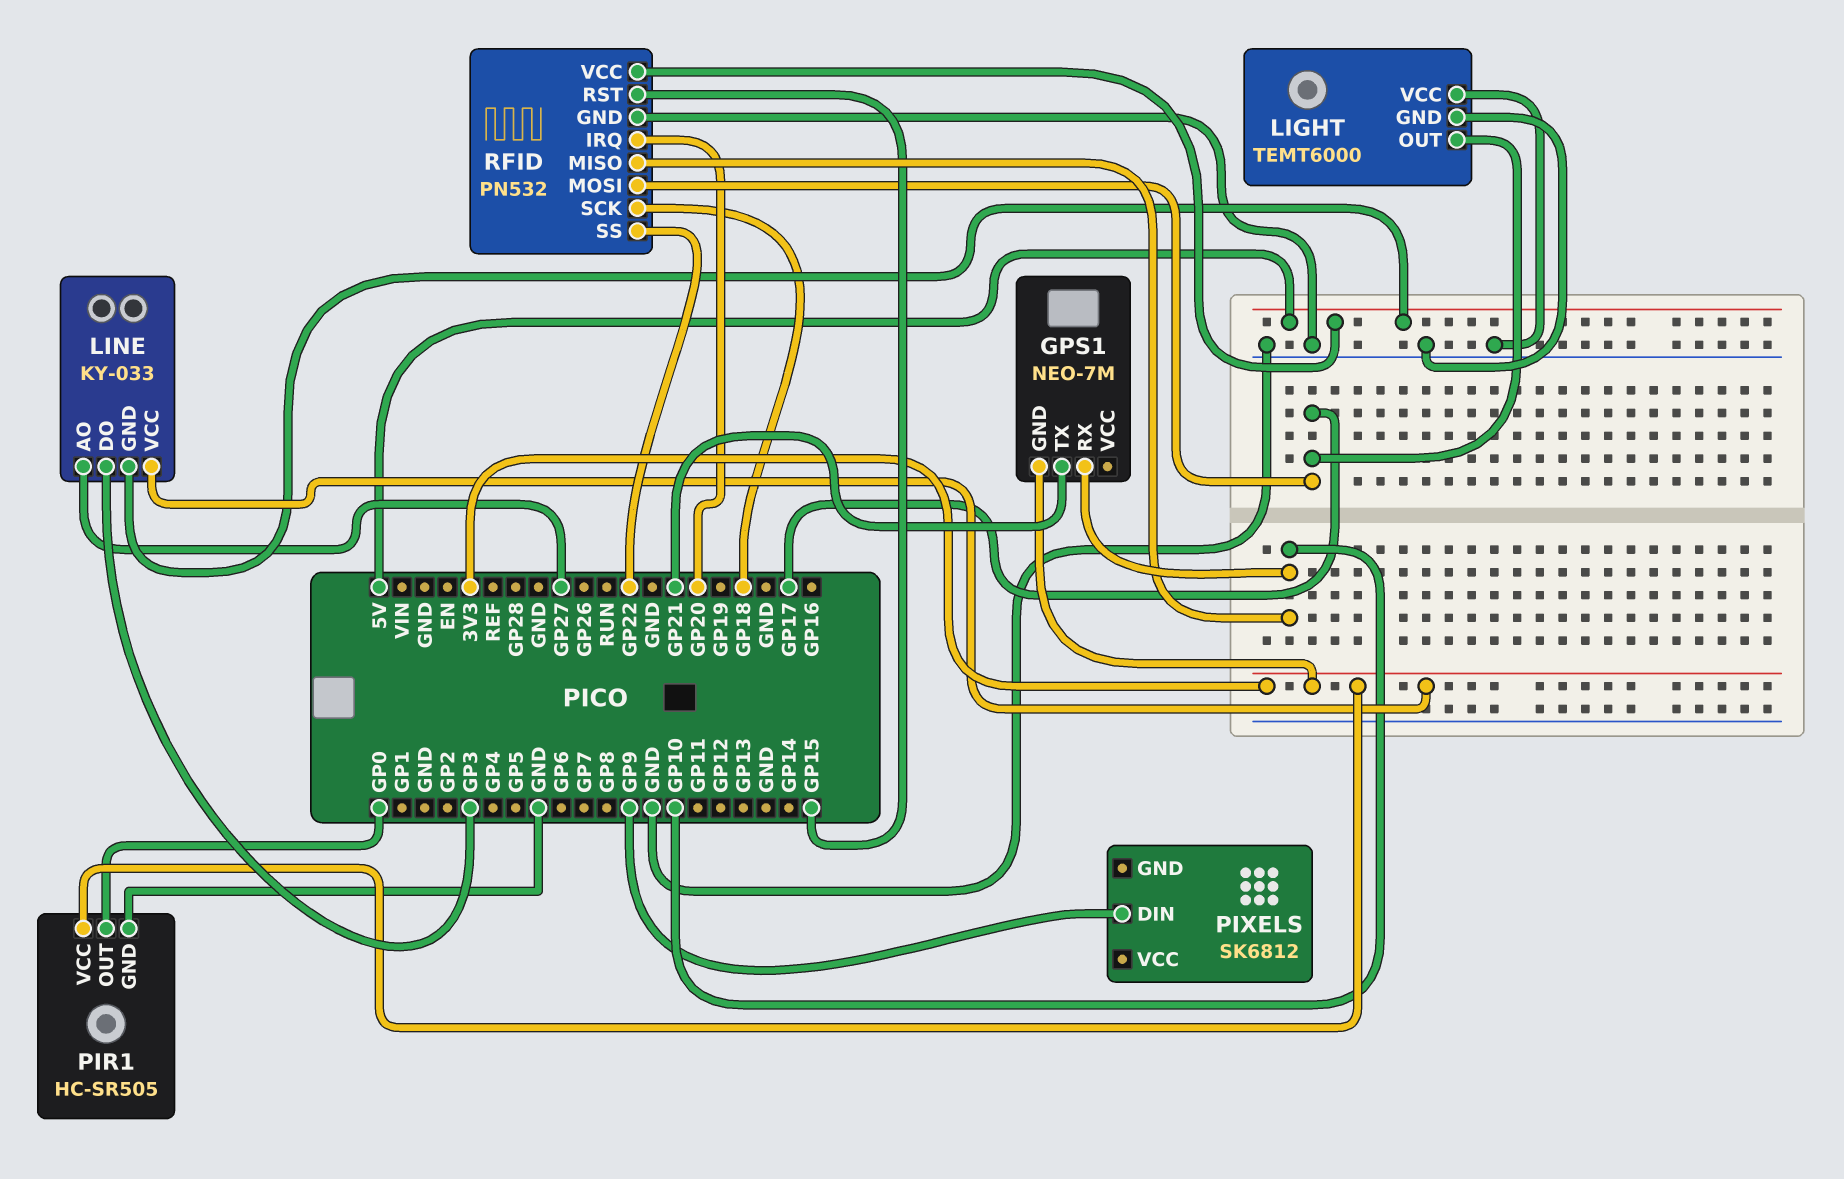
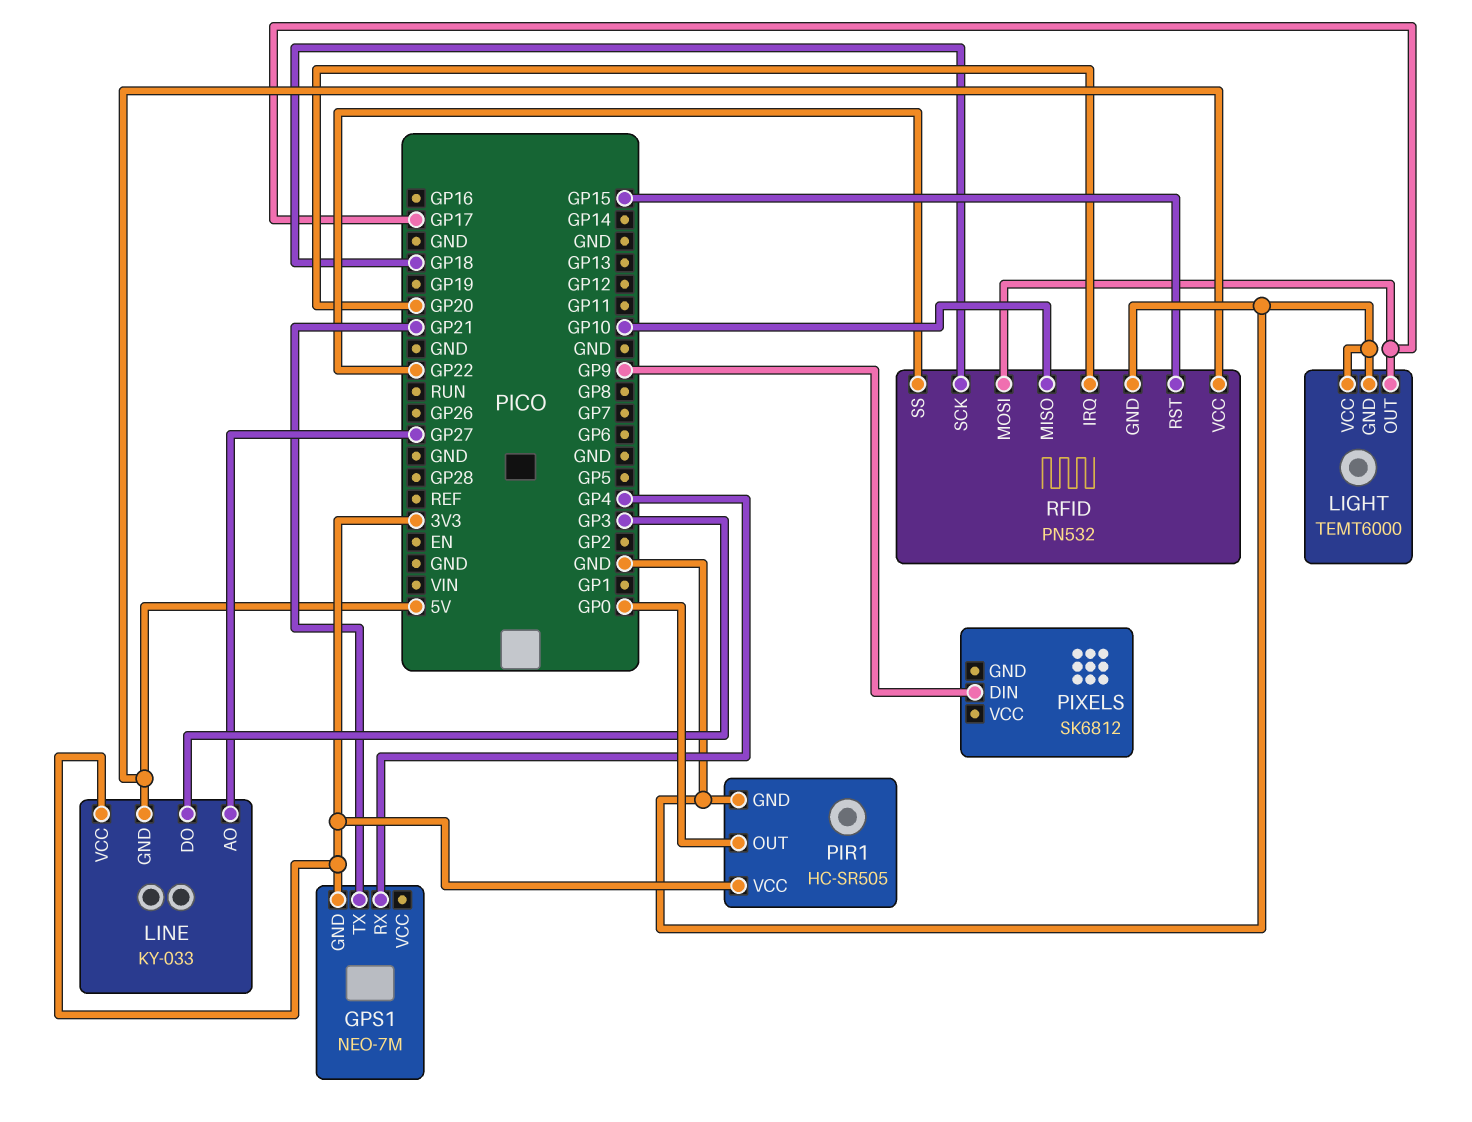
GPS1 pin RX: GP10 -> GP4

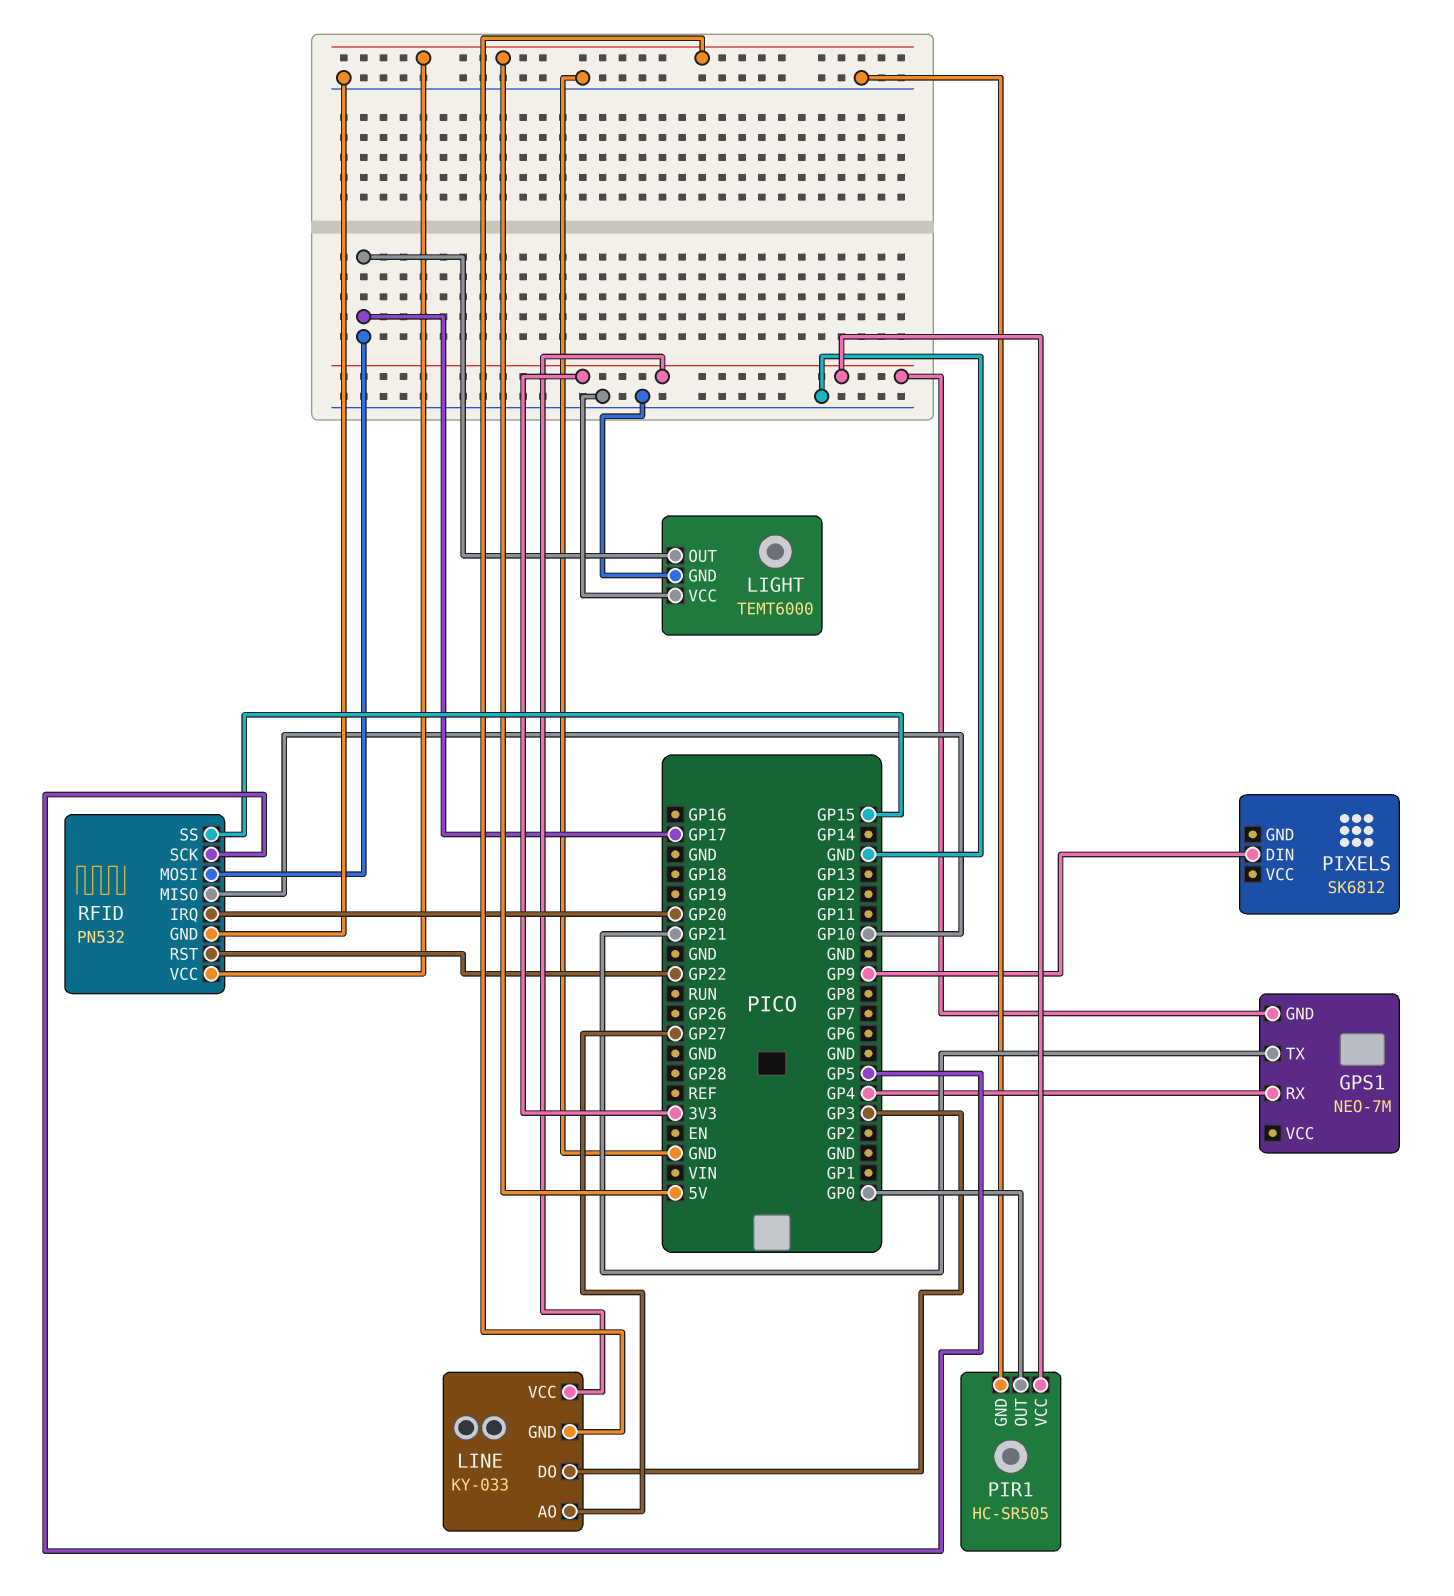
RFID pin RST: GP15 -> GP22
RFID pin SCK: GP18 -> GP5
RFID pin SS: GP22 -> GP15

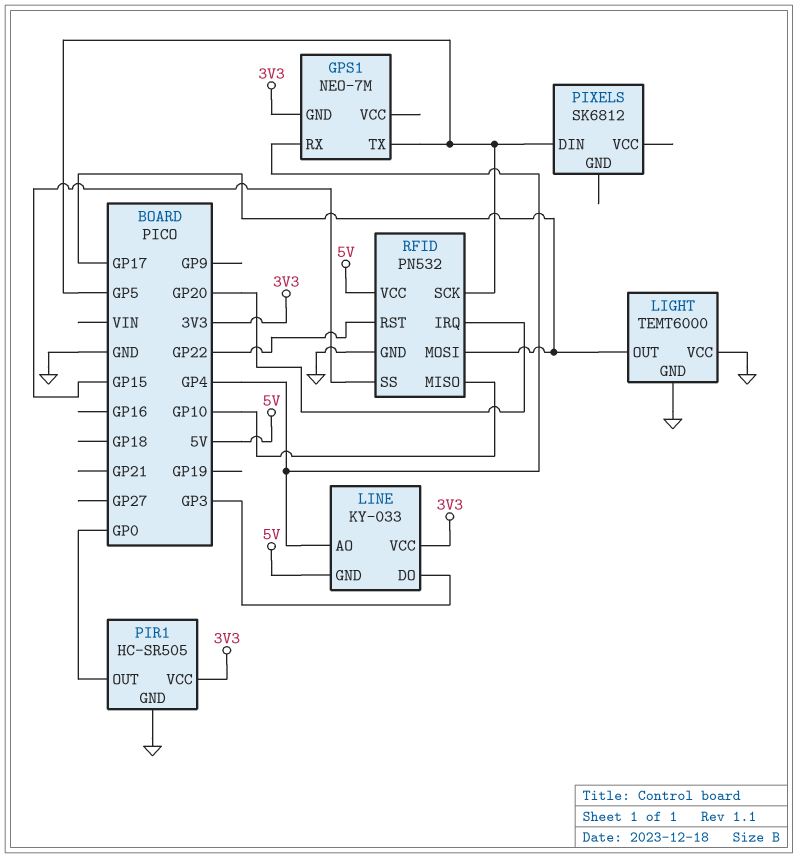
GPS1 pin TX: GP21 -> GP5
LINE pin AO: GP27 -> GP4
PIXELS pin DIN: GP9 -> GP5

